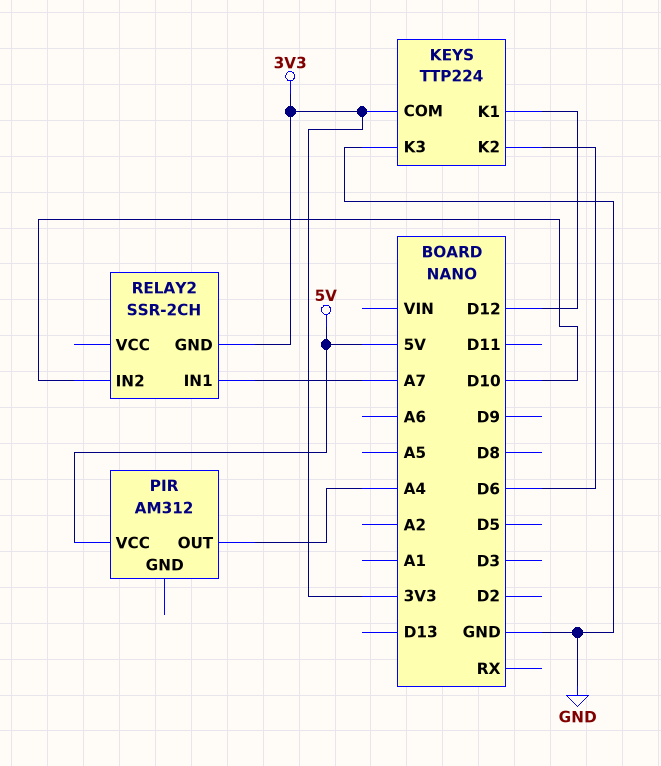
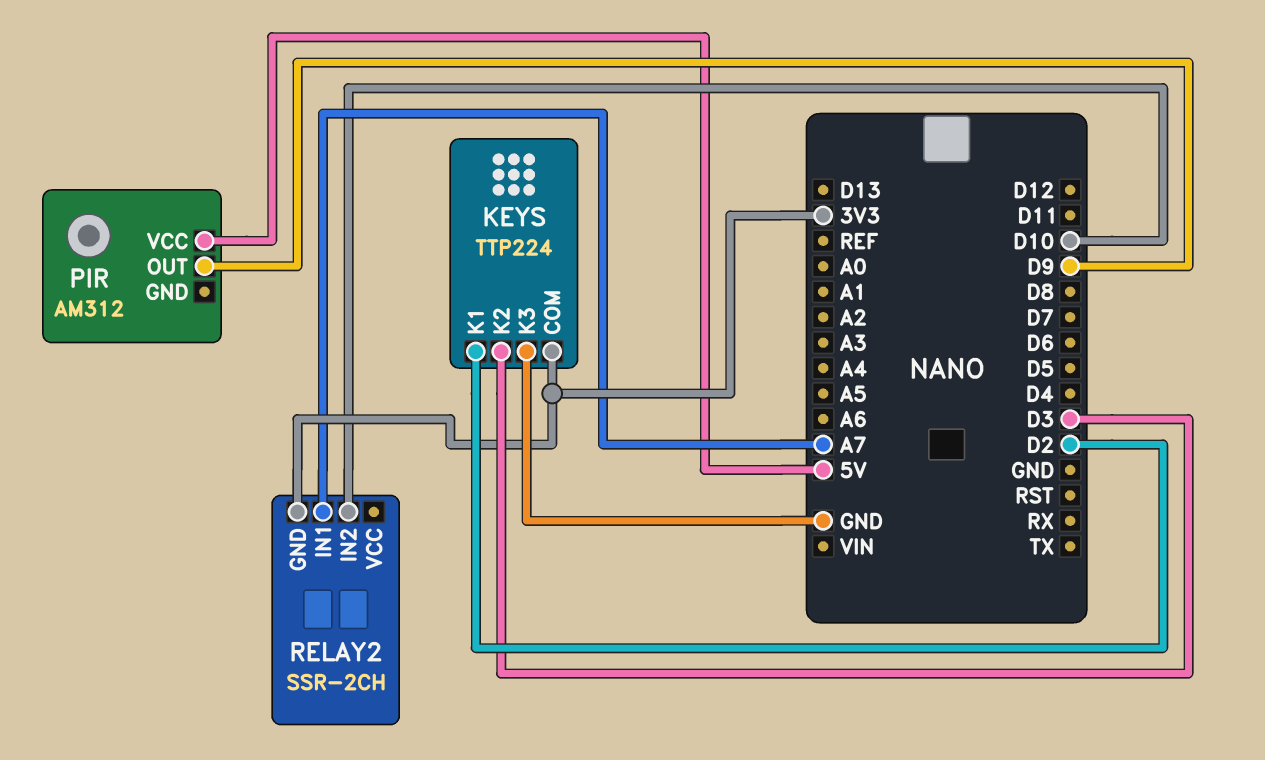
KEYS pin K1: D12 -> D2
KEYS pin K2: D6 -> D3
PIR pin OUT: A4 -> D9

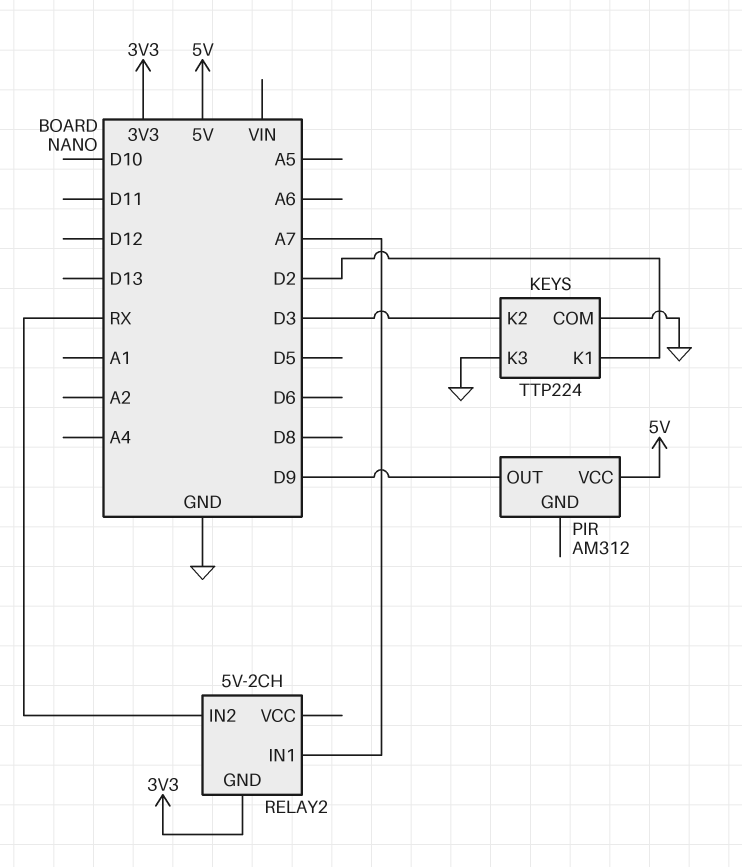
KEYS pin COM: 3V3 -> GND
RELAY2: SSR-2CH -> 5V-2CH
RELAY2 pin IN2: D10 -> RX

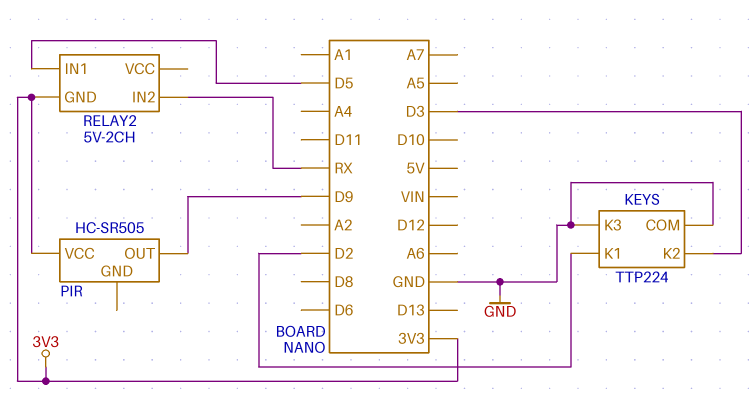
PIR: AM312 -> HC-SR505
PIR pin VCC: 5V -> 3V3
RELAY2 pin IN1: A7 -> D5

